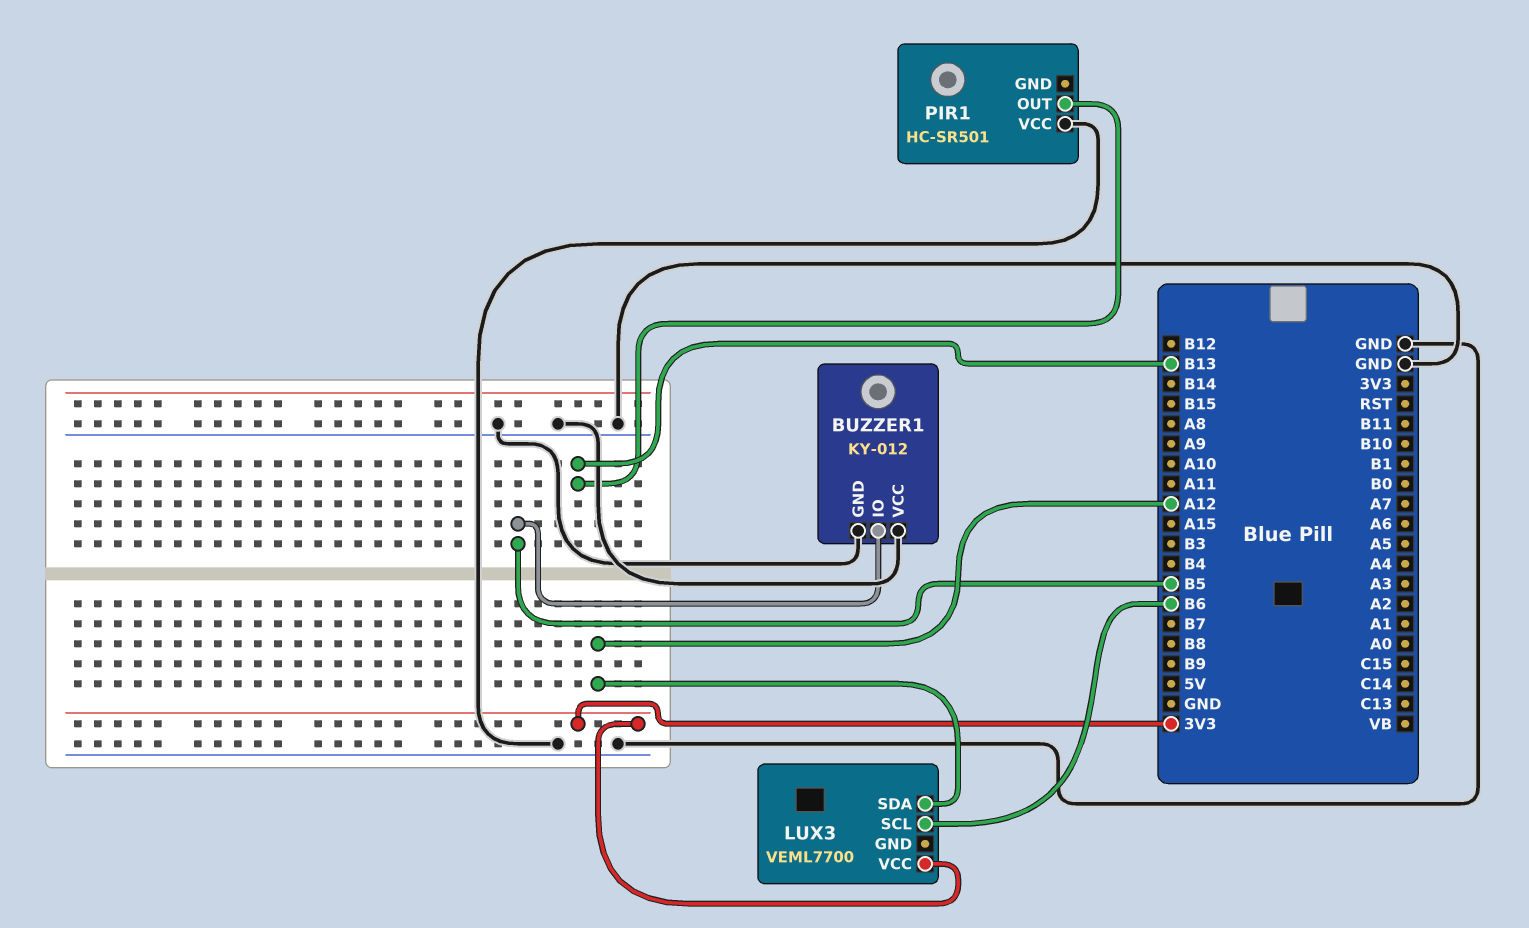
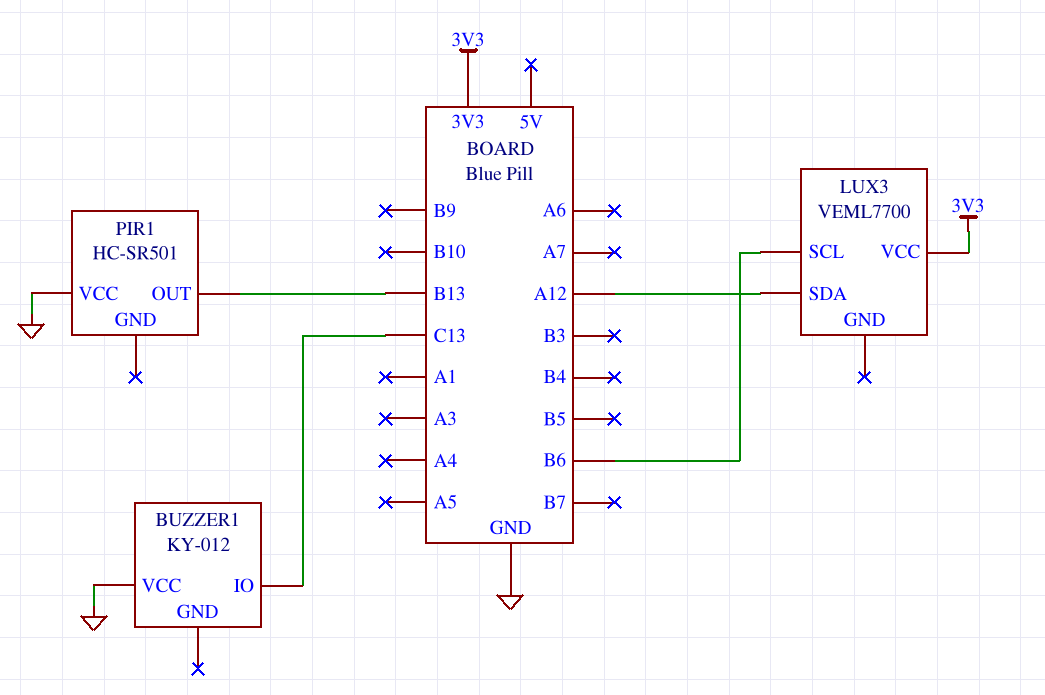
BUZZER1 pin GND: GND -> none
BUZZER1 pin IO: B5 -> C13

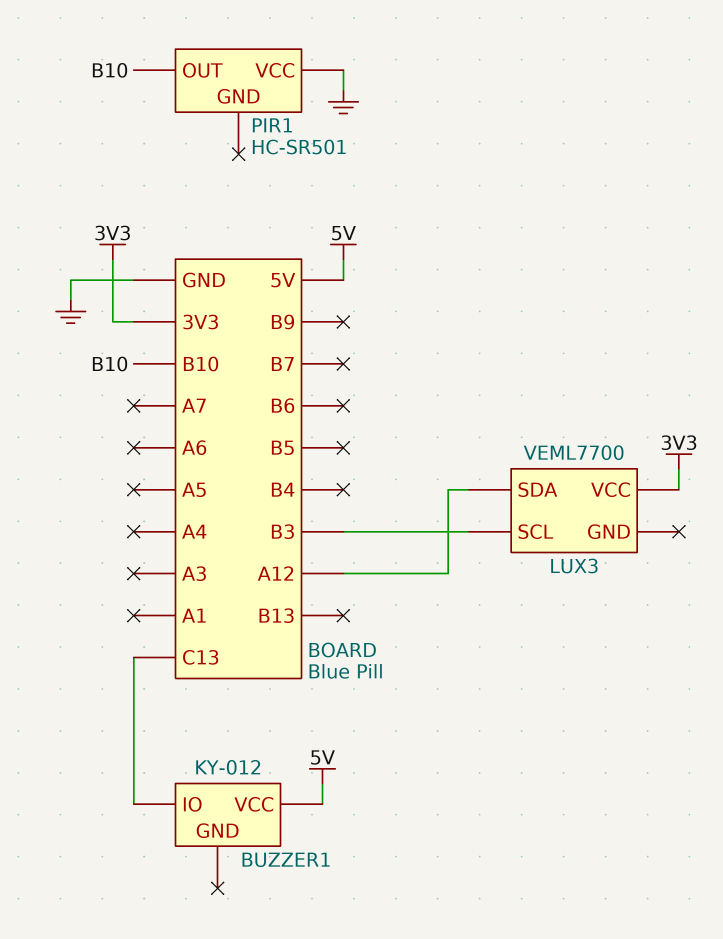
BUZZER1 pin VCC: GND -> 5V
LUX3 pin SCL: B6 -> B3
PIR1 pin OUT: B13 -> B10

